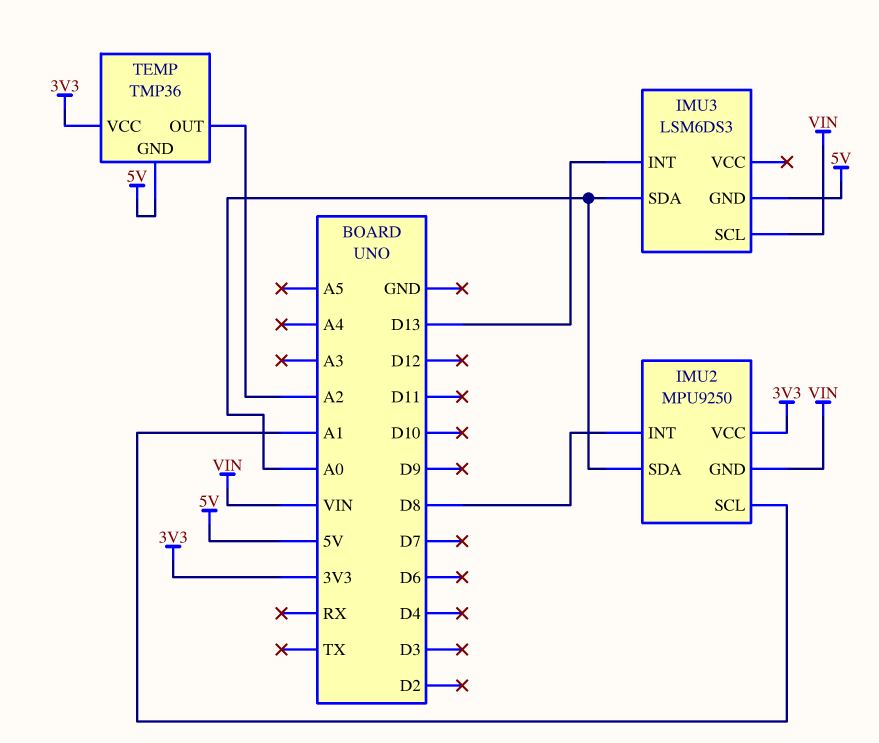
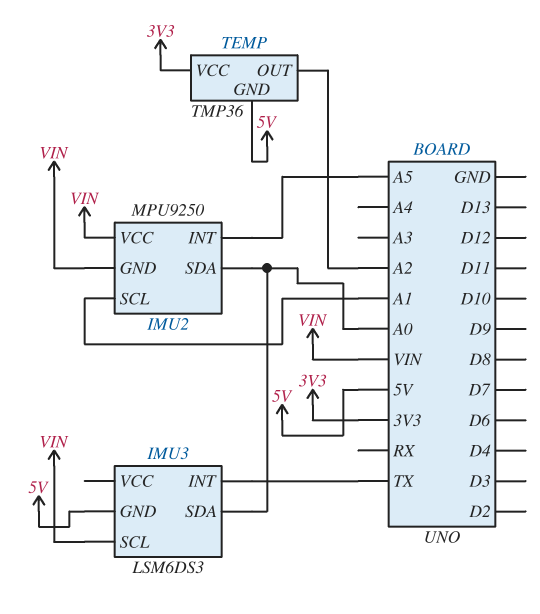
IMU2 pin INT: D8 -> A5
IMU2 pin VCC: 3V3 -> VIN
IMU3 pin INT: D13 -> TX

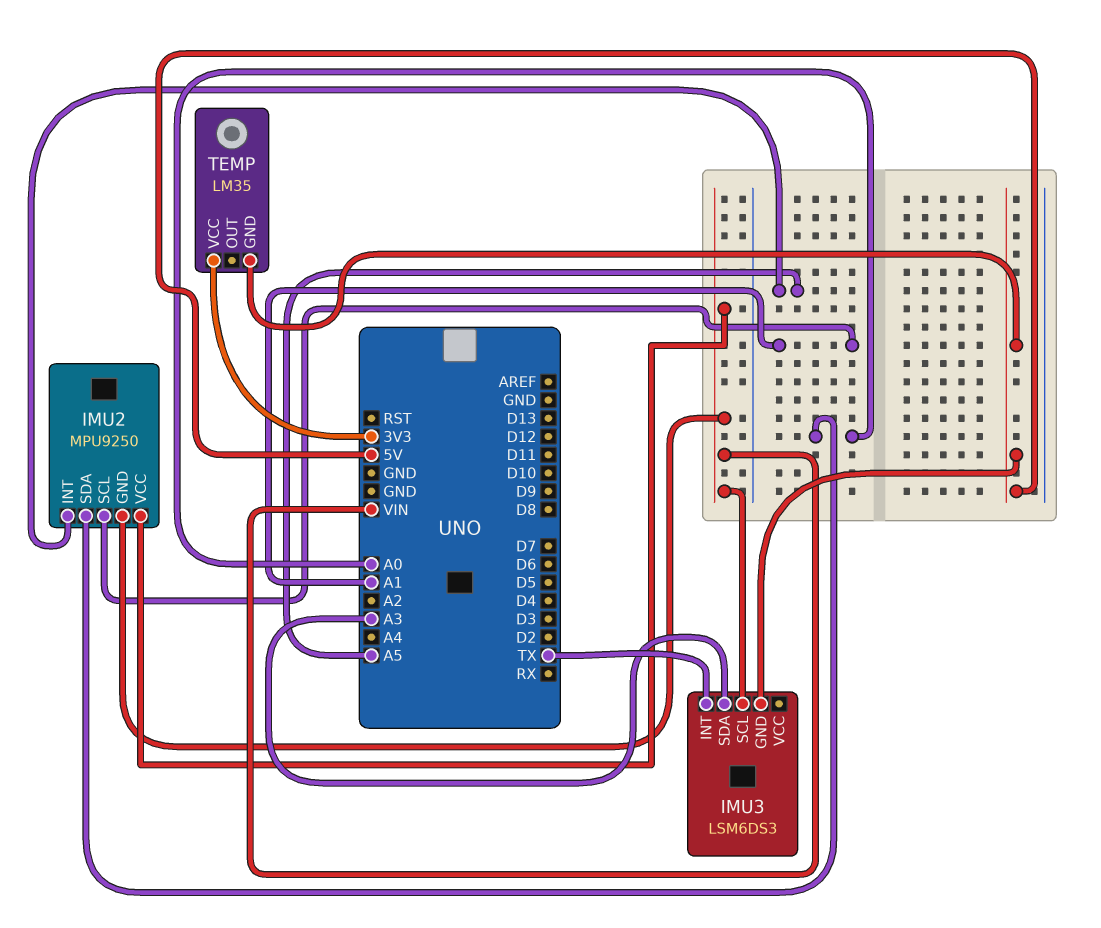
IMU3 pin SDA: A0 -> A3
TEMP: TMP36 -> LM35
TEMP pin OUT: A2 -> none

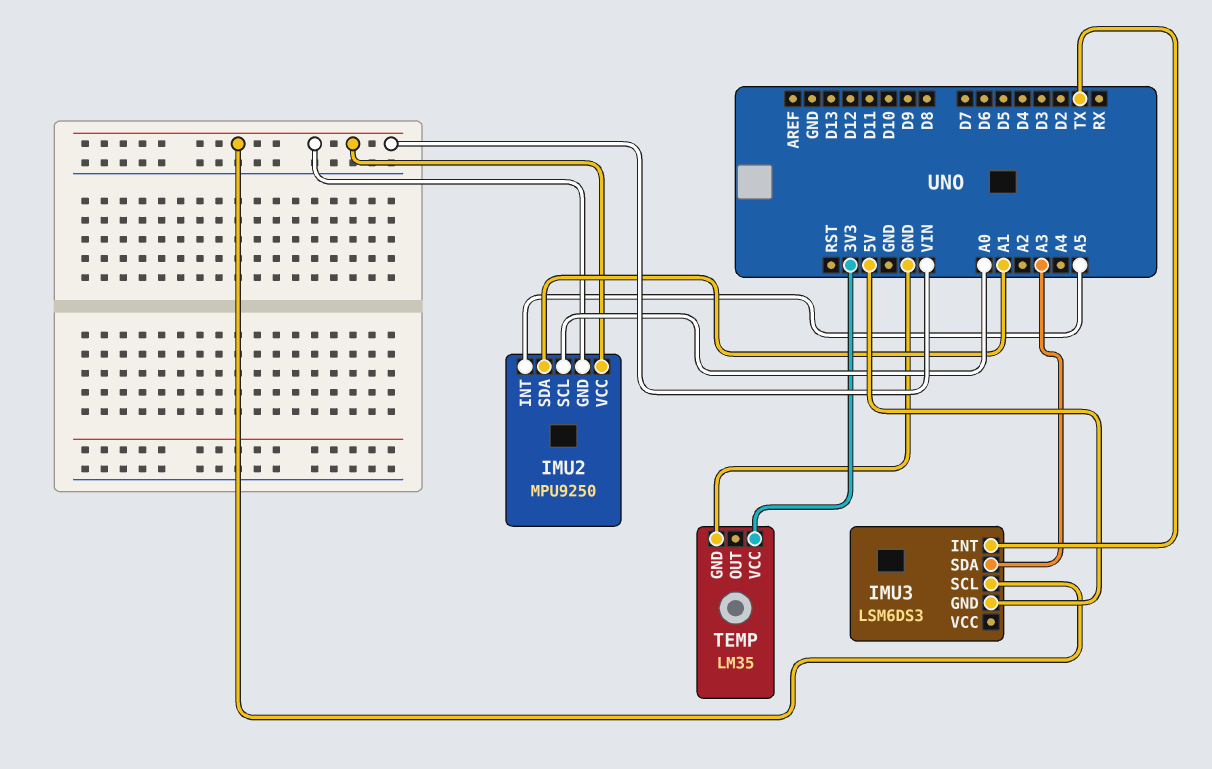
IMU2 pin SCL: A1 -> A0
IMU2 pin SDA: A0 -> A1
TEMP pin GND: 5V -> GND

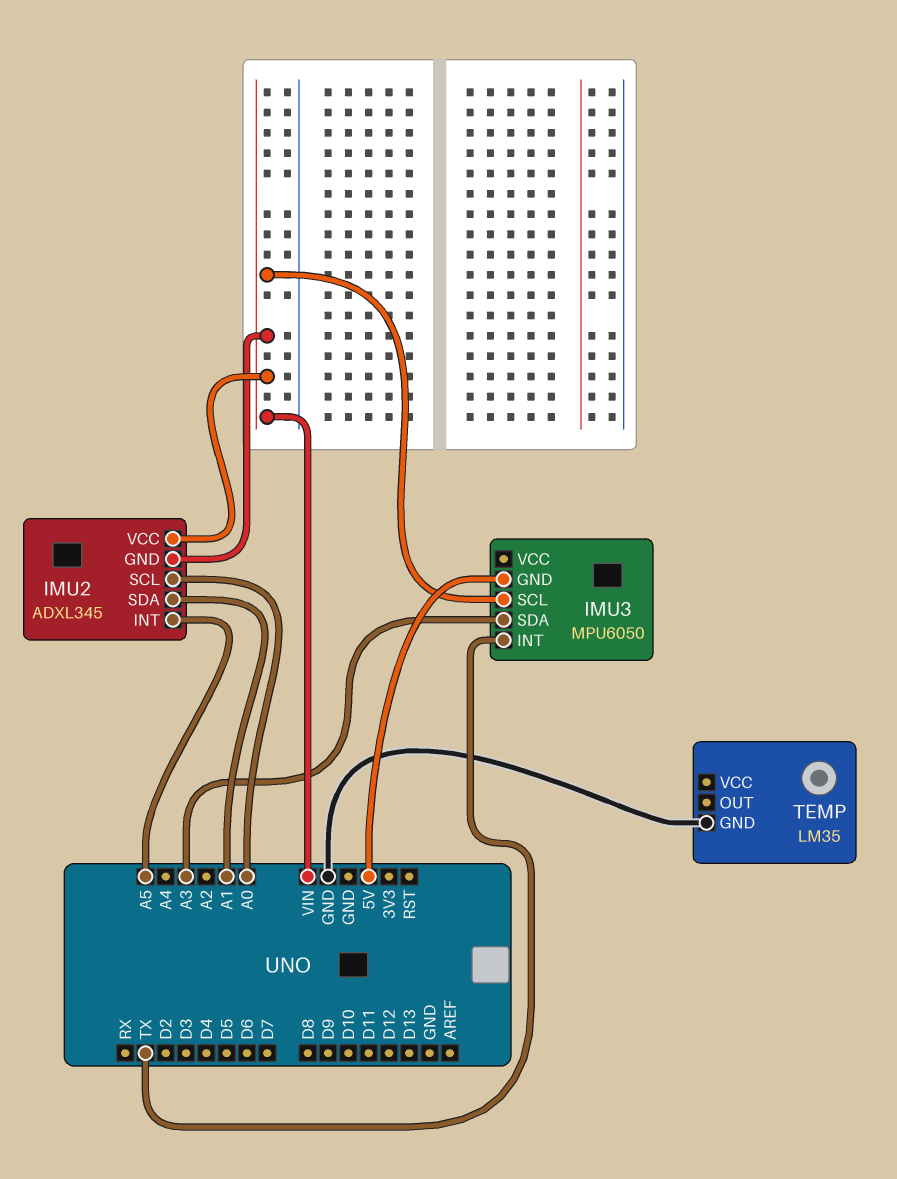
IMU2: MPU9250 -> ADXL345
IMU3: LSM6DS3 -> MPU6050
TEMP pin VCC: 3V3 -> none

